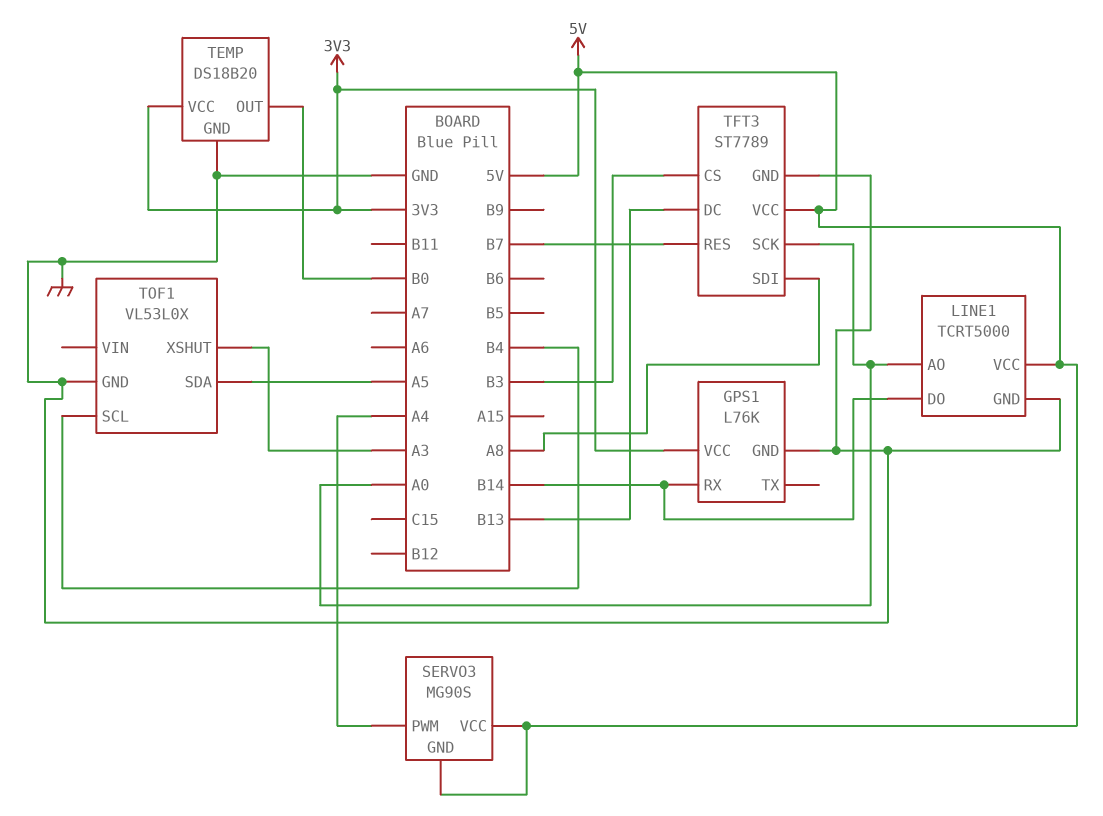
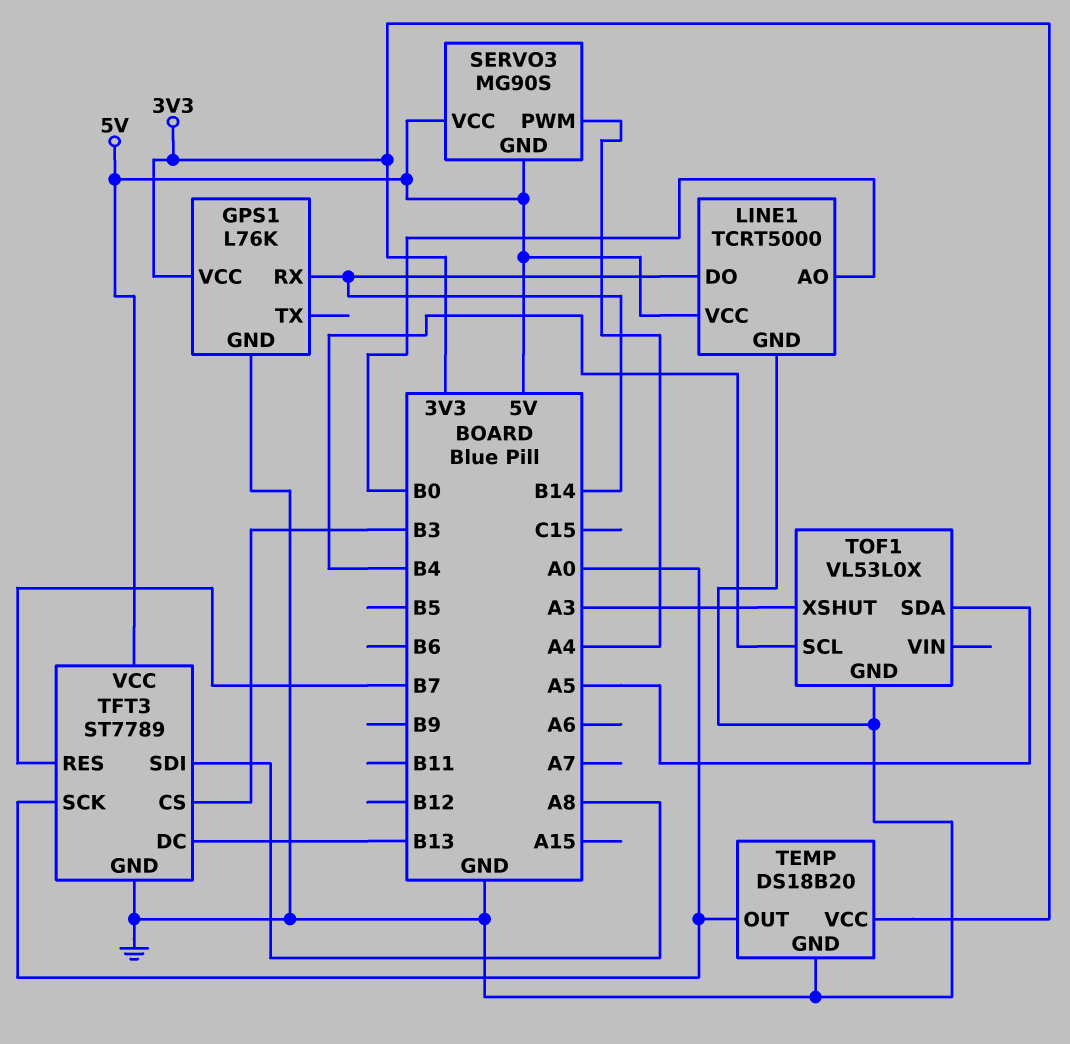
LINE1 pin AO: A0 -> B0
TEMP pin OUT: B0 -> A0

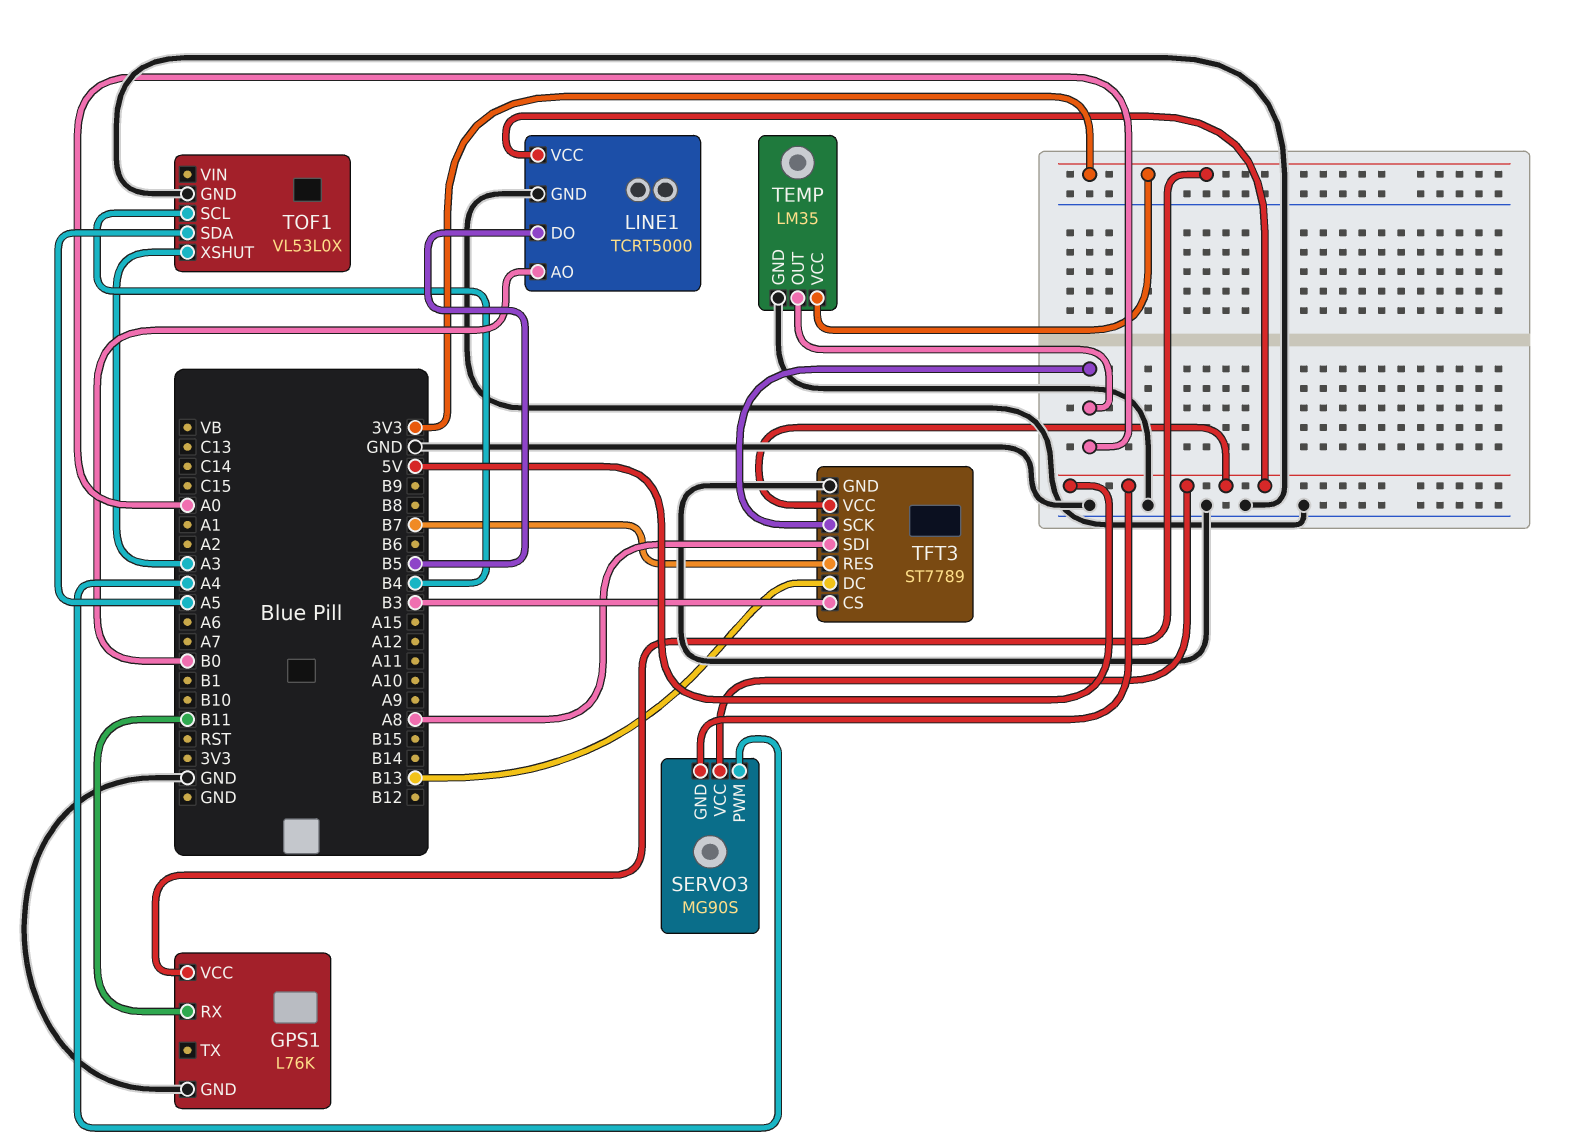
GPS1 pin RX: B14 -> B11
LINE1 pin DO: B14 -> B5
TEMP: DS18B20 -> LM35

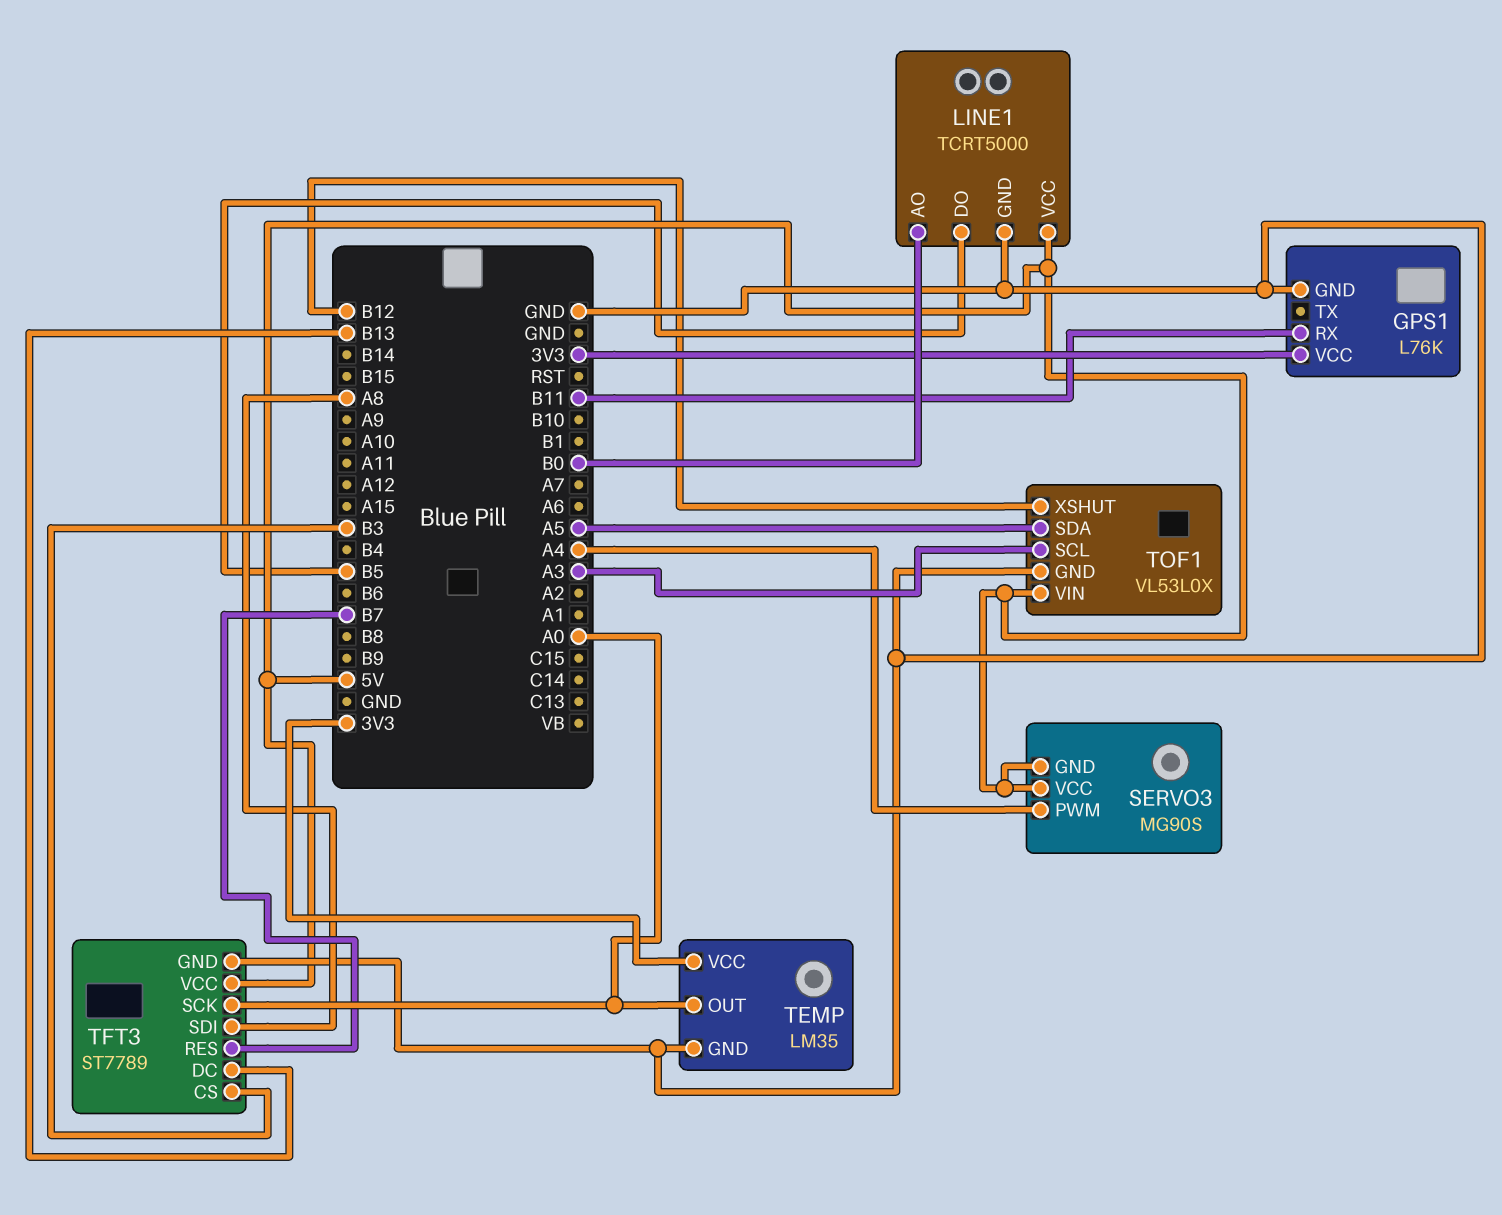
TOF1 pin SCL: B4 -> A3
TOF1 pin VIN: none -> 5V
TOF1 pin XSHUT: A3 -> B12

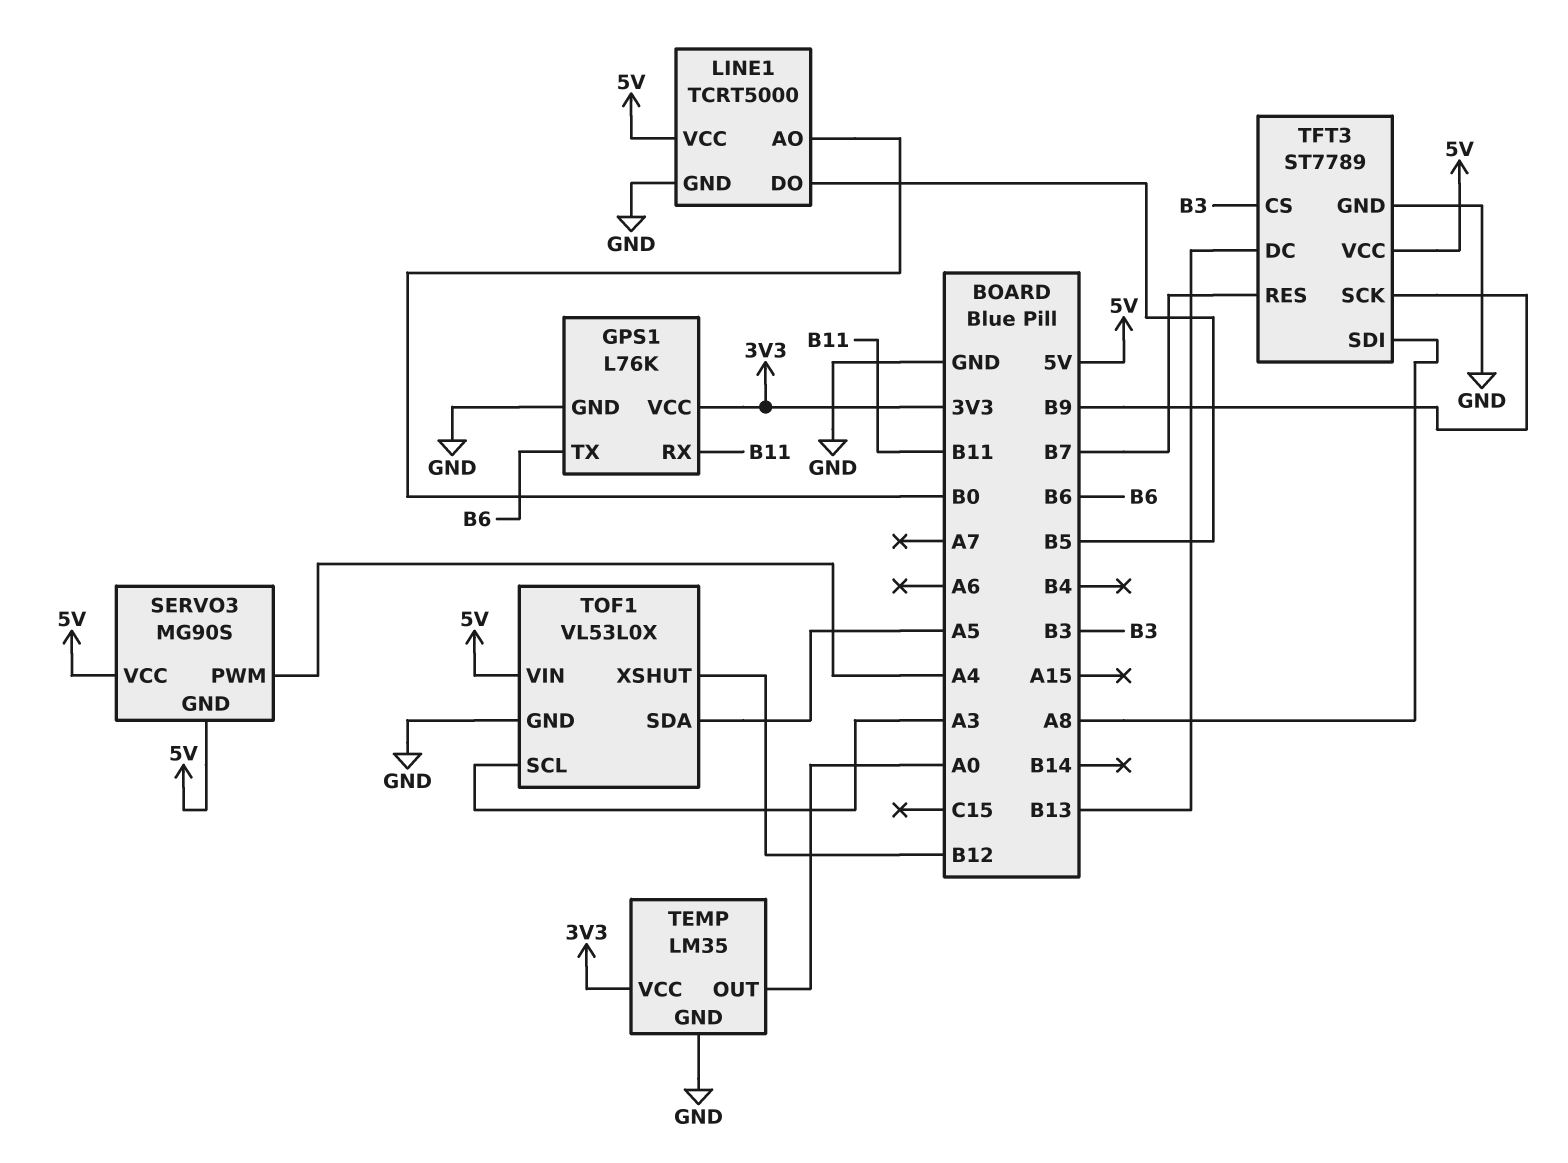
GPS1 pin TX: none -> B6
TFT3 pin SCK: A0 -> B9

